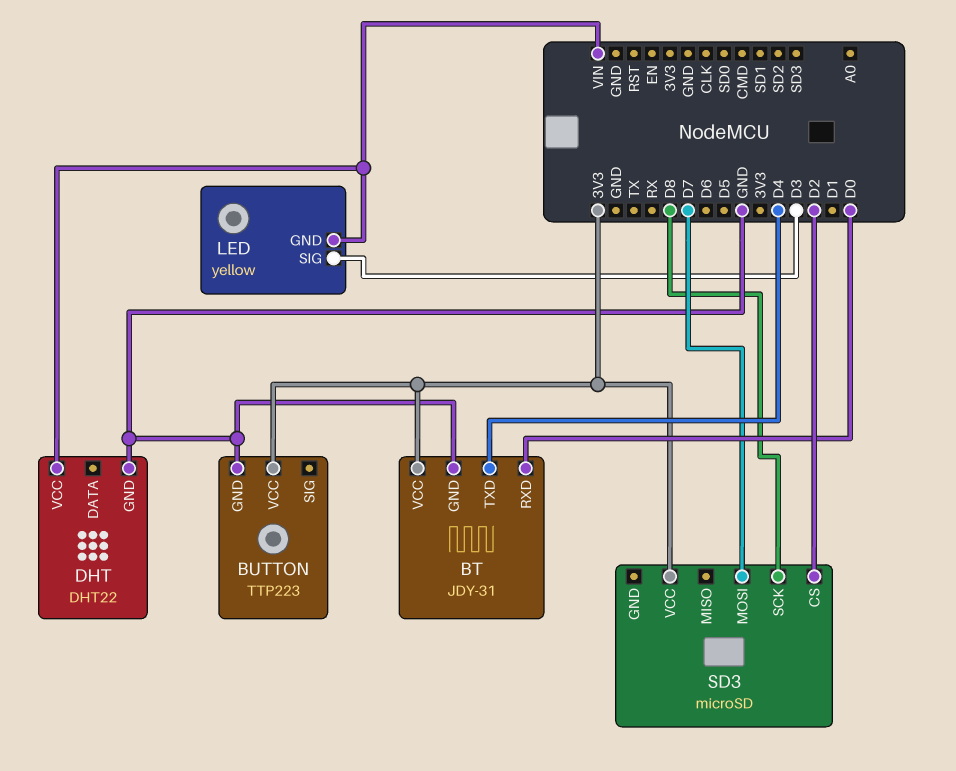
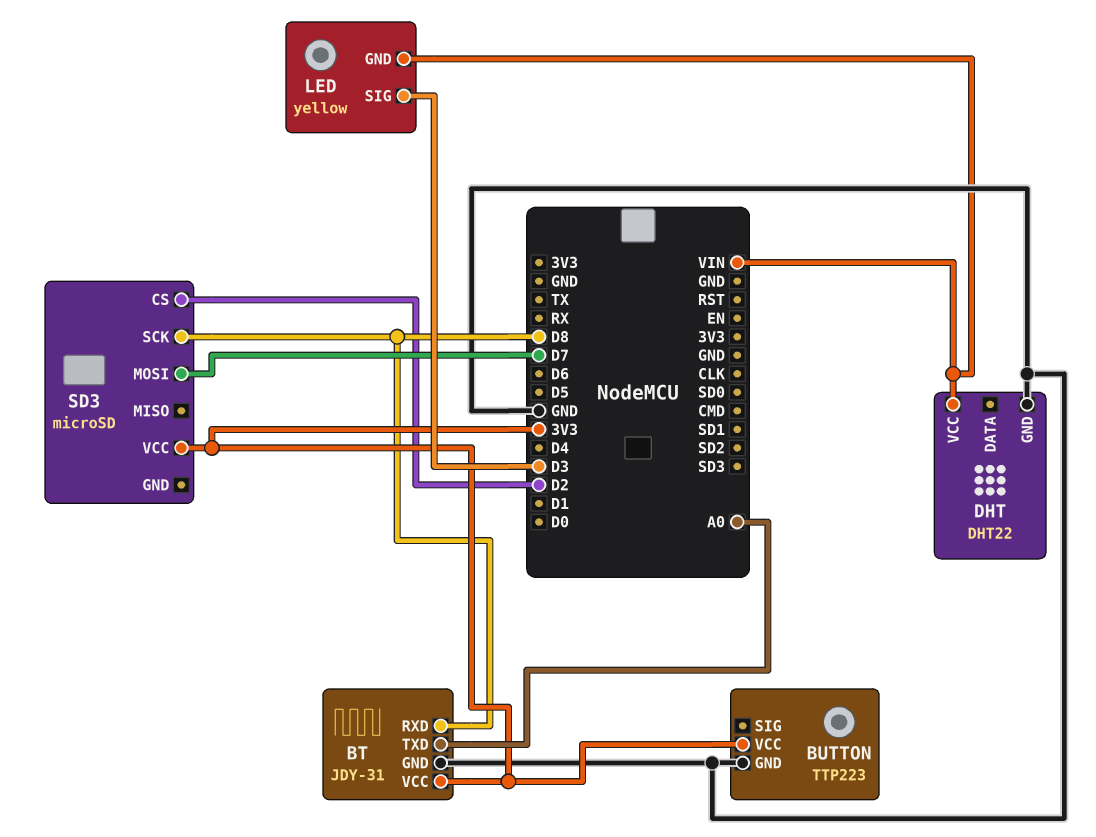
BT pin RXD: D0 -> D8
BT pin TXD: D4 -> A0

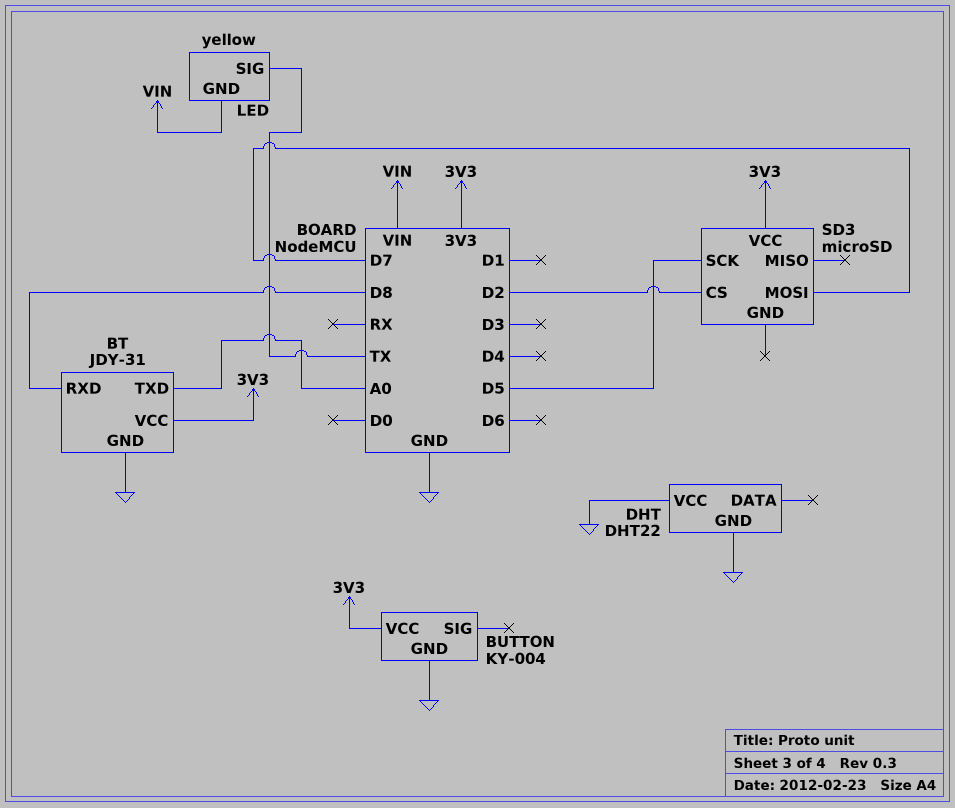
BUTTON: TTP223 -> KY-004
DHT pin VCC: VIN -> GND
LED pin SIG: D3 -> TX
SD3 pin SCK: D8 -> D5

